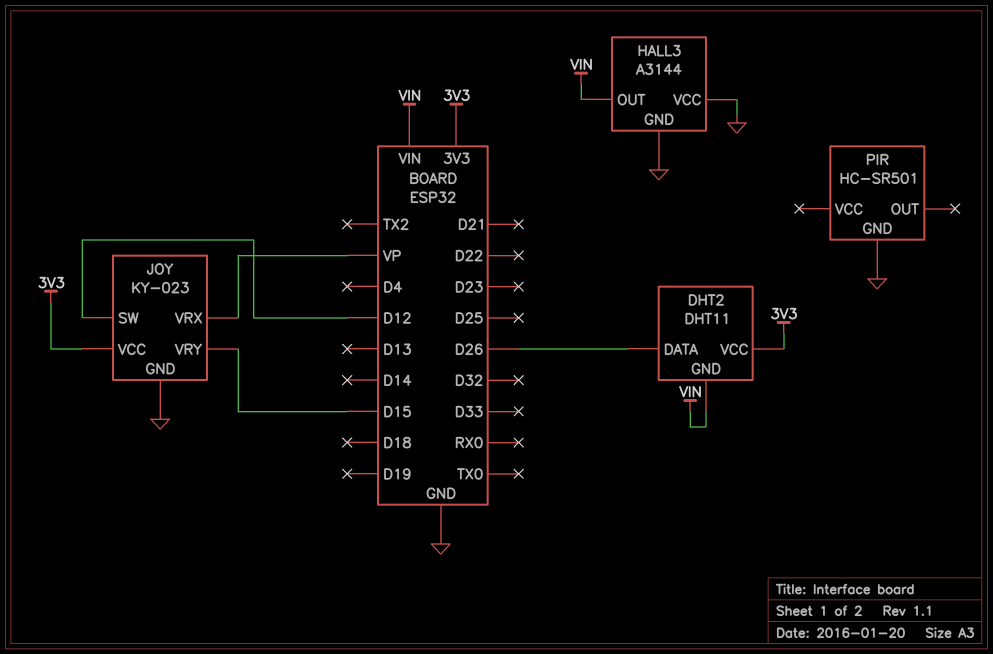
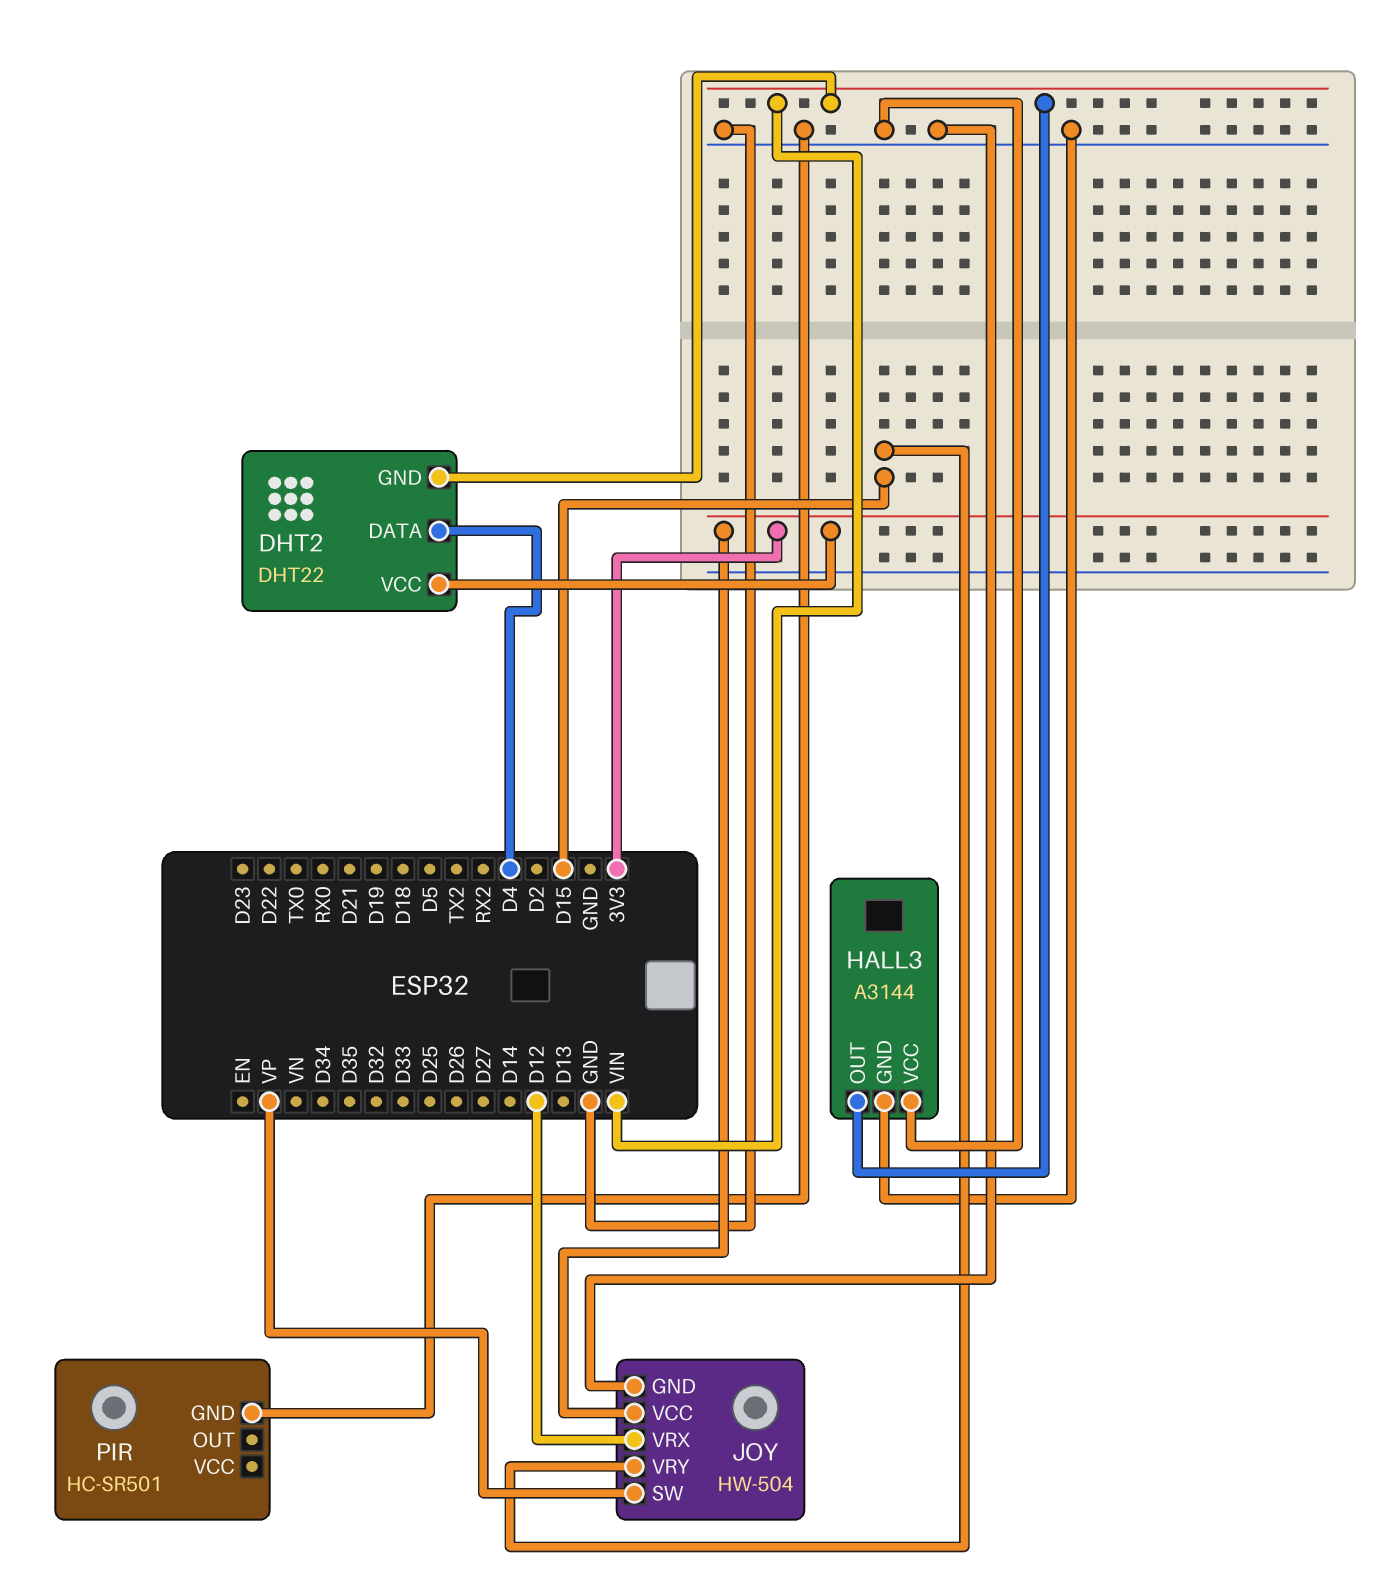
DHT2: DHT11 -> DHT22
DHT2 pin DATA: D26 -> D4
JOY: KY-023 -> HW-504
JOY pin SW: D12 -> VP
JOY pin VRX: VP -> D12

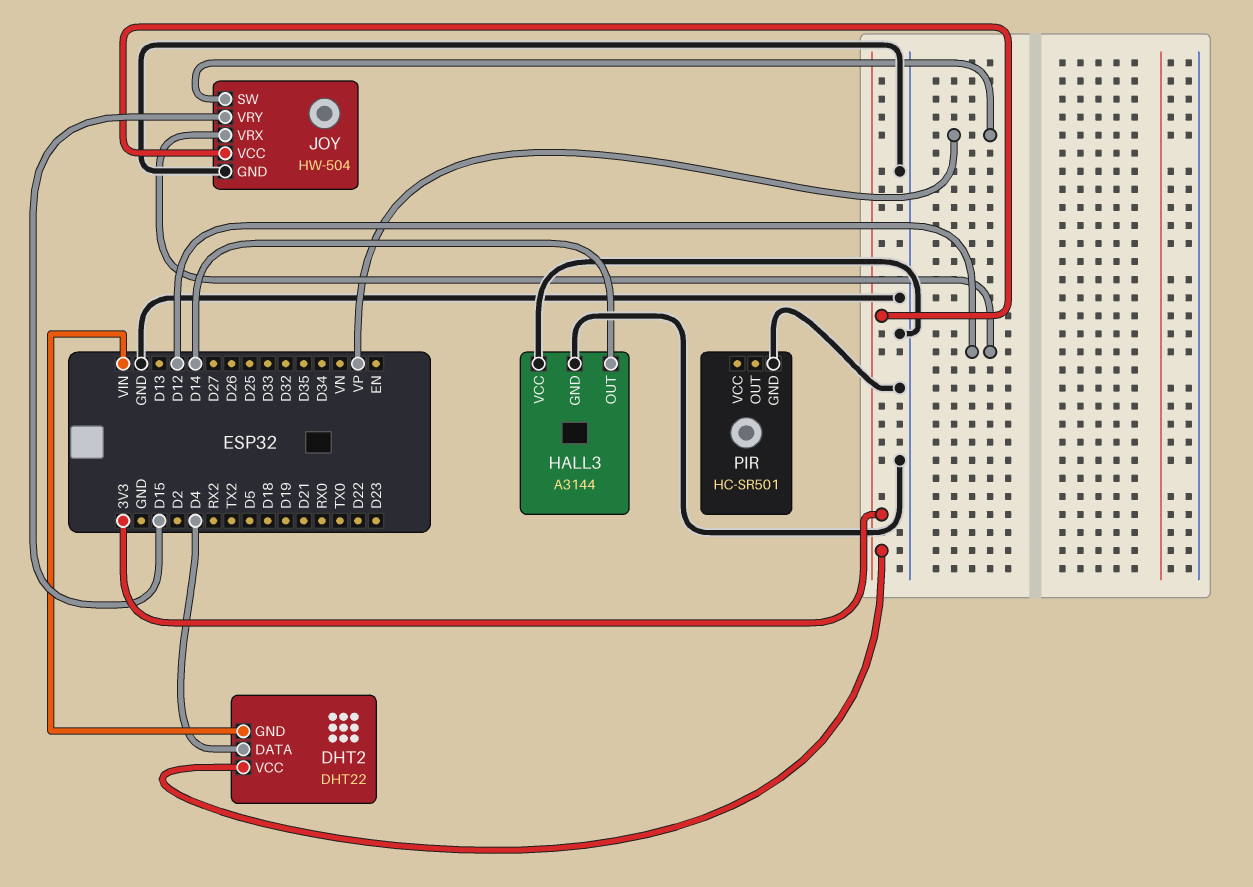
HALL3 pin OUT: VIN -> D14

